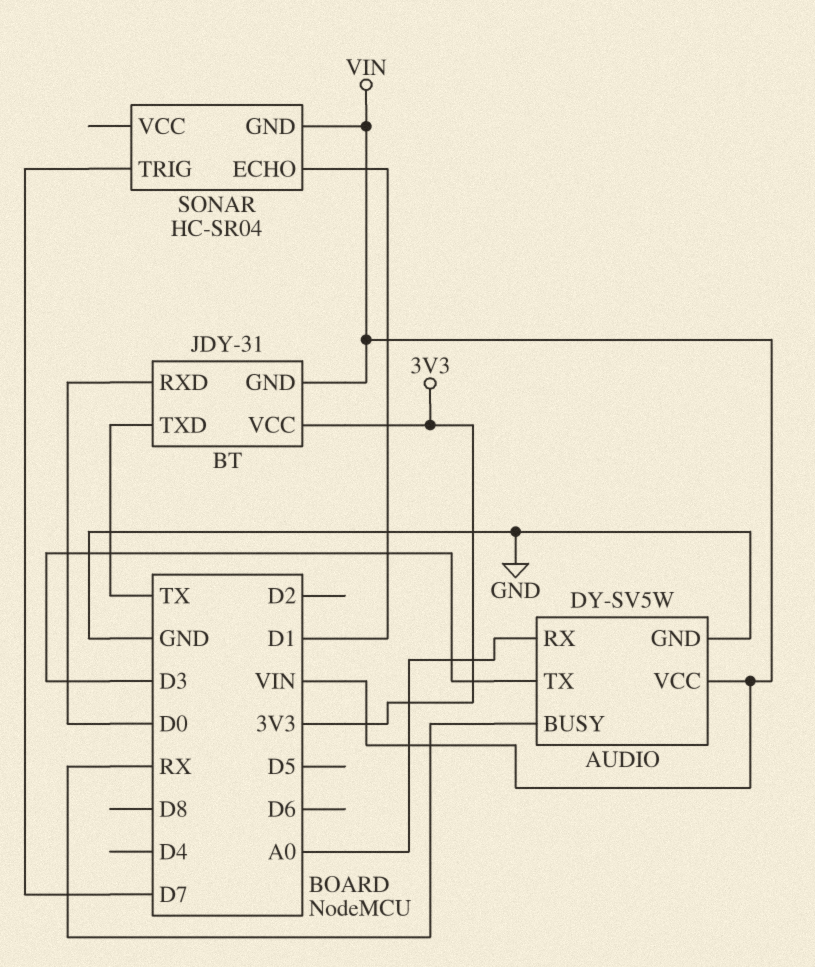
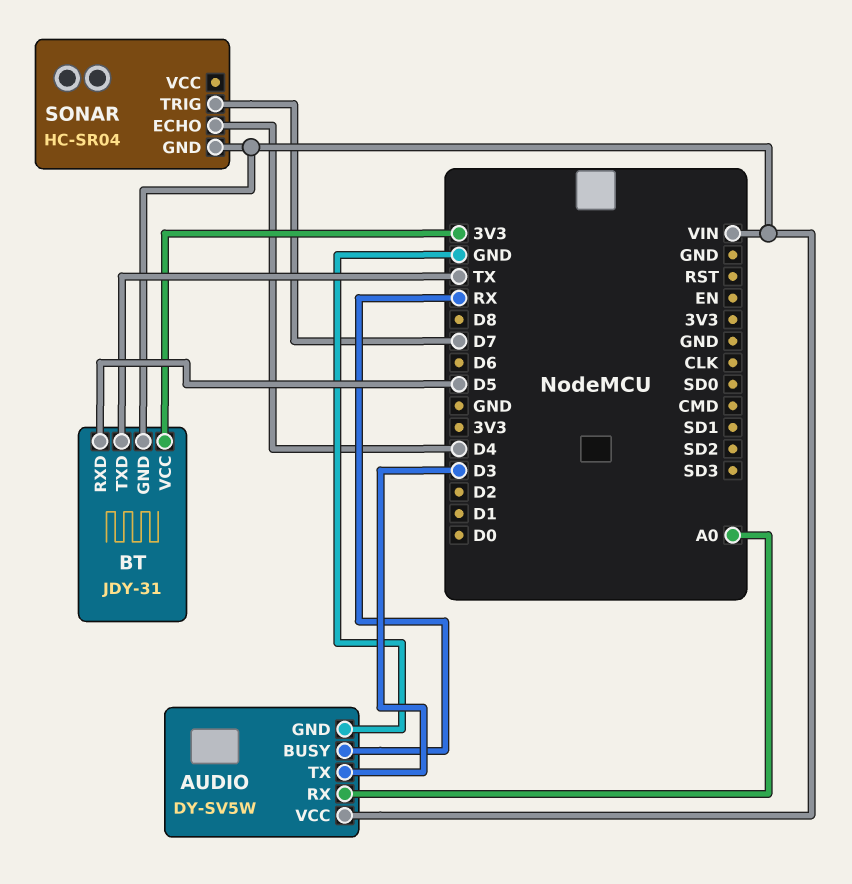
BT pin RXD: D0 -> D5
SONAR pin ECHO: D1 -> D4

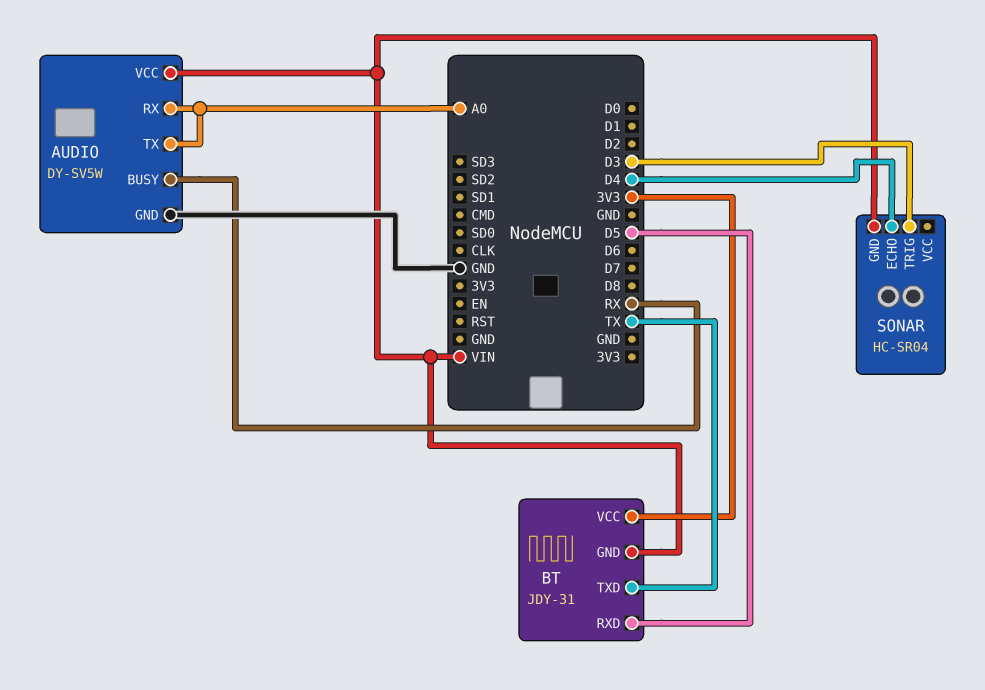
AUDIO pin TX: D3 -> A0
SONAR pin TRIG: D7 -> D3

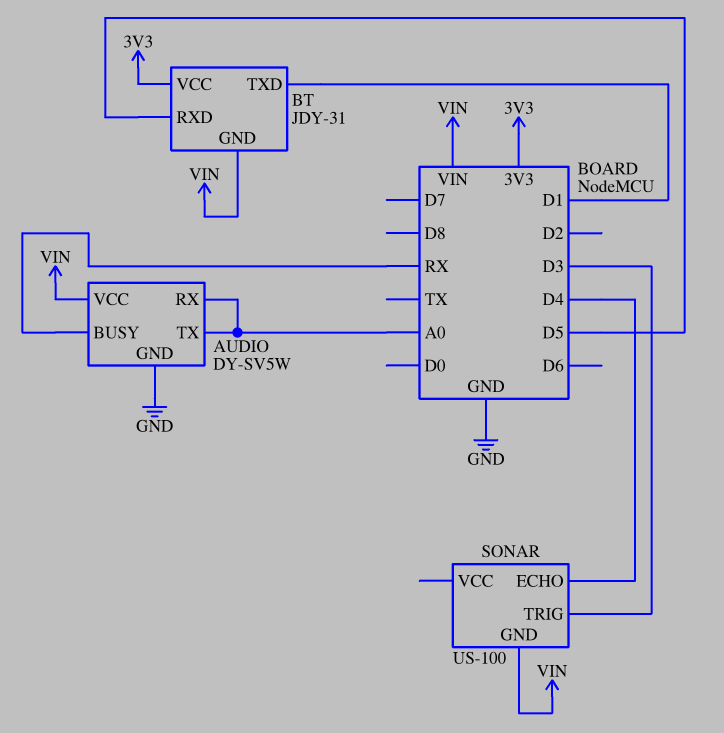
BT pin TXD: TX -> D1
SONAR: HC-SR04 -> US-100

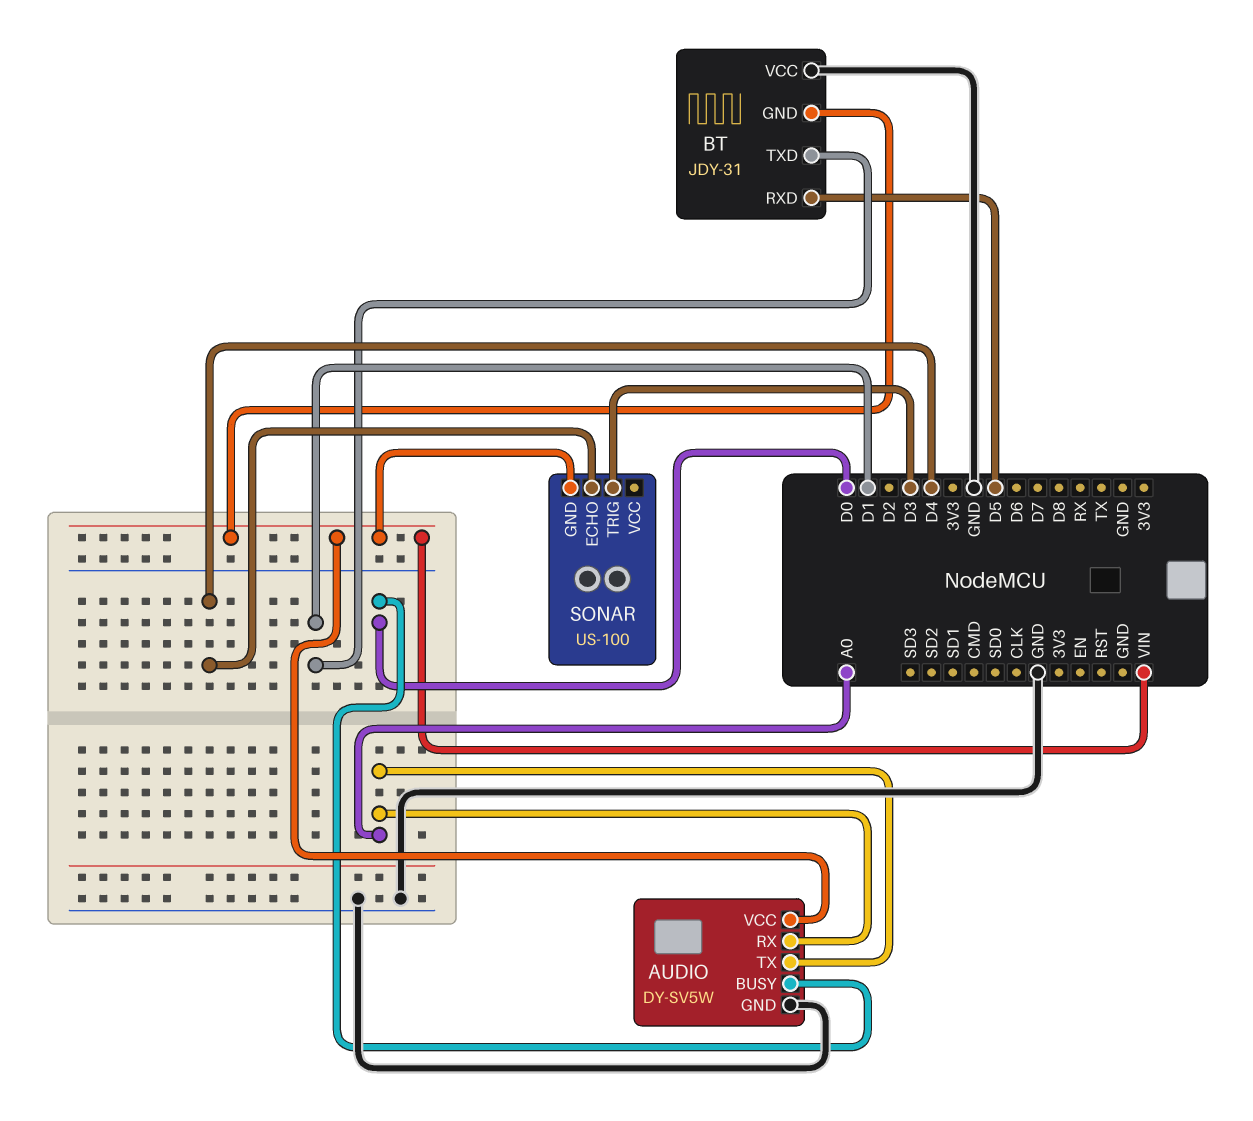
AUDIO pin BUSY: RX -> D0
BT pin VCC: 3V3 -> GND

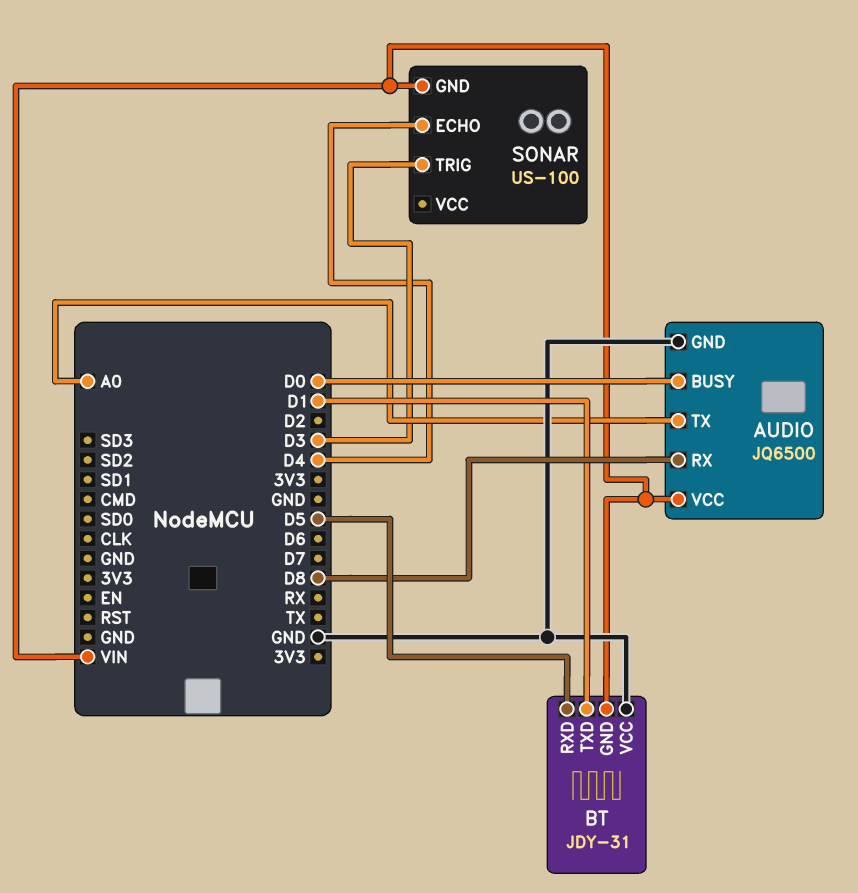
AUDIO: DY-SV5W -> JQ6500
AUDIO pin RX: A0 -> D8

